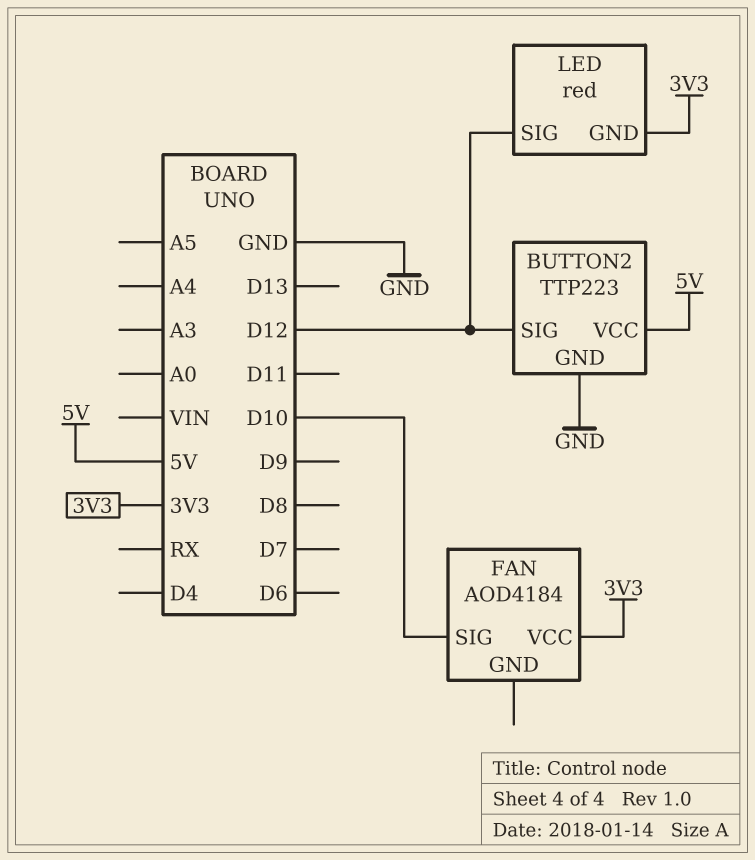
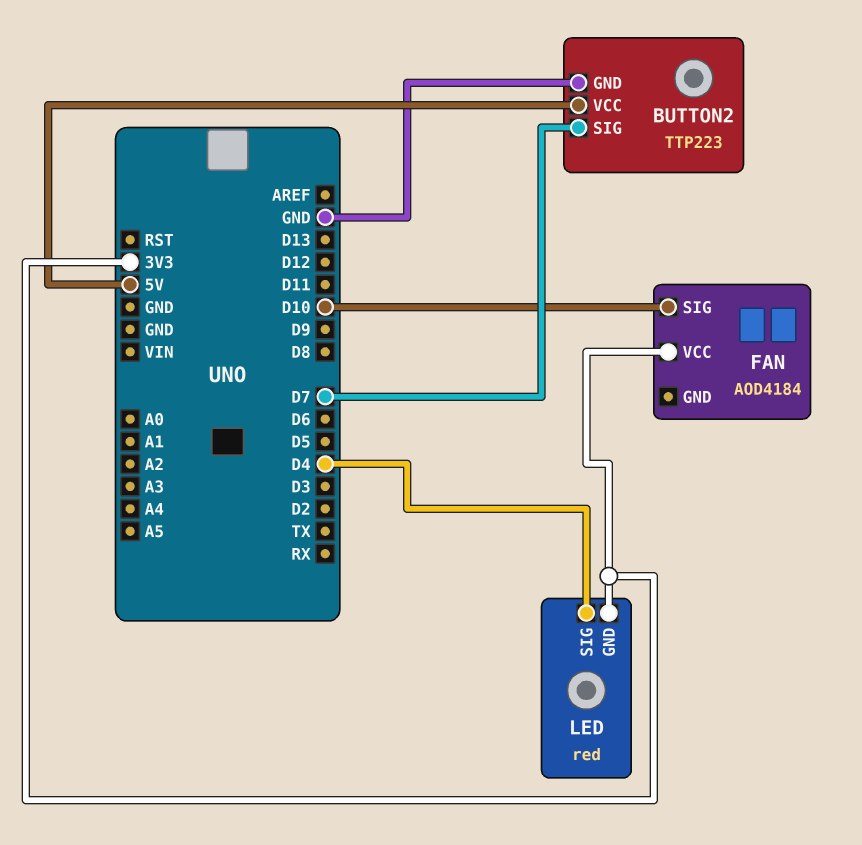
BUTTON2 pin SIG: D12 -> D7
LED pin SIG: D12 -> D4

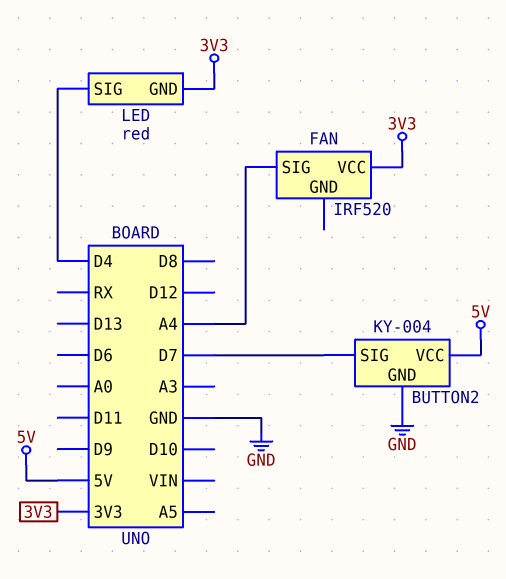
BUTTON2: TTP223 -> KY-004
FAN: AOD4184 -> IRF520
FAN pin SIG: D10 -> A4

